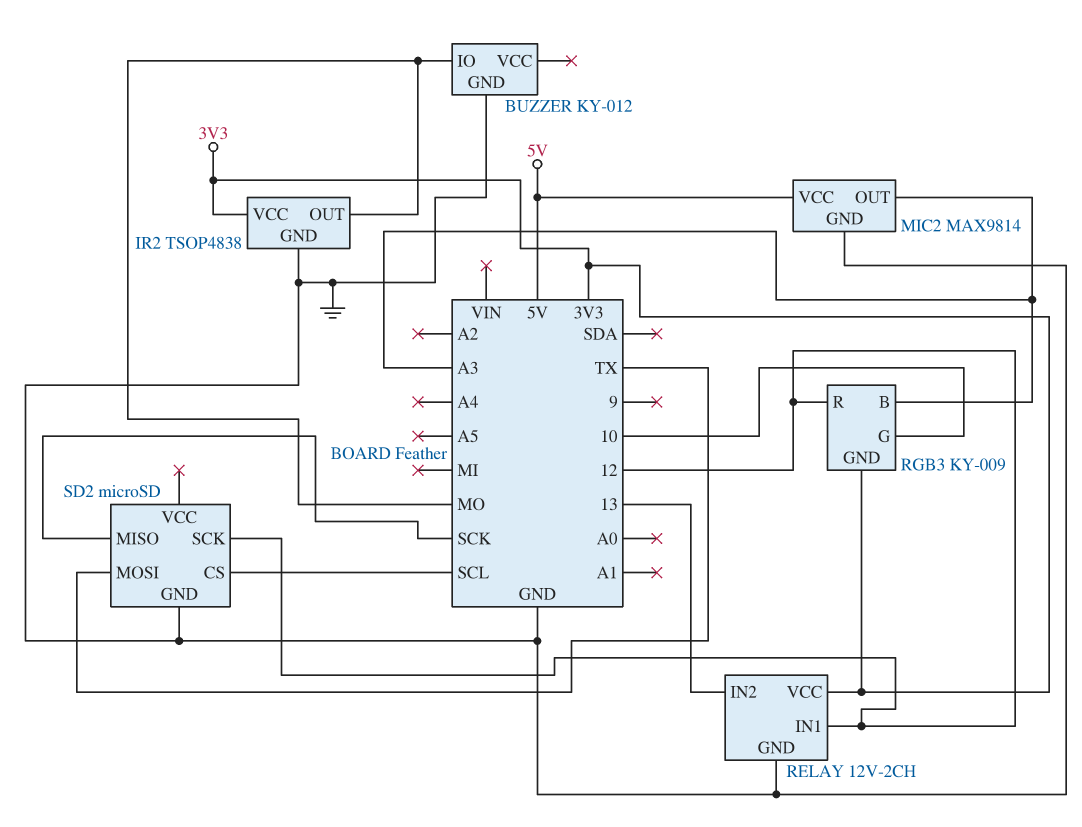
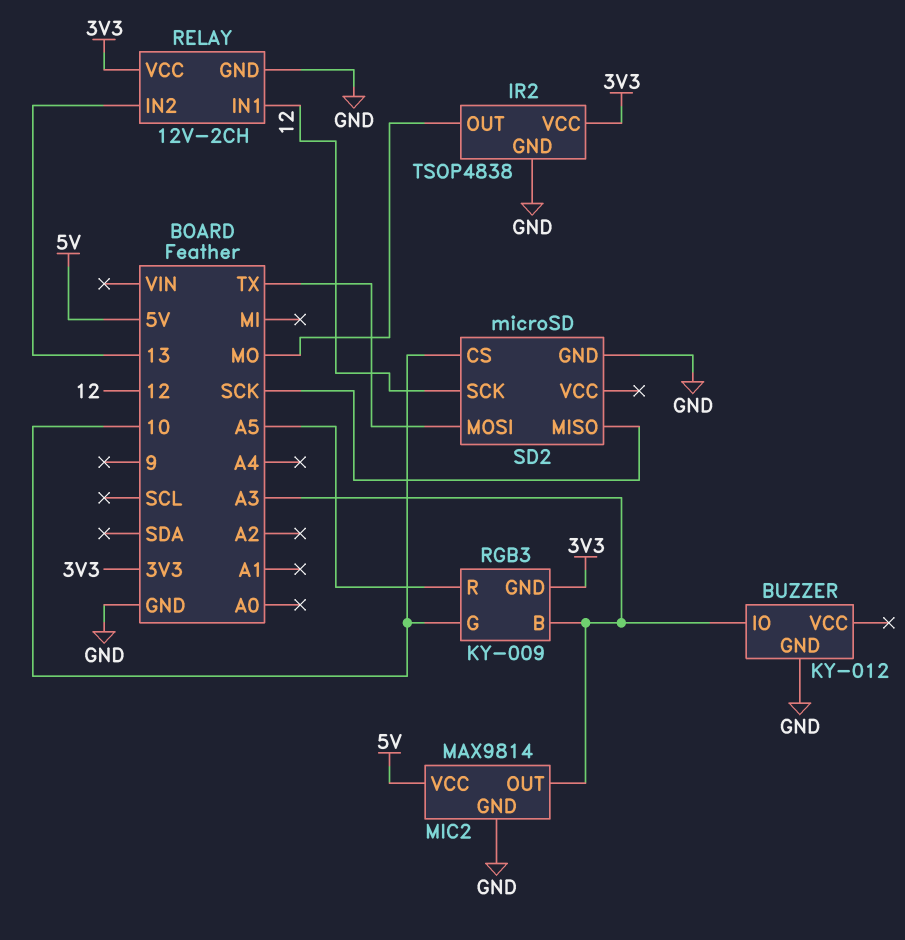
BUZZER pin IO: MO -> A3
RGB3 pin R: 12 -> A5
SD2 pin CS: SCL -> 10

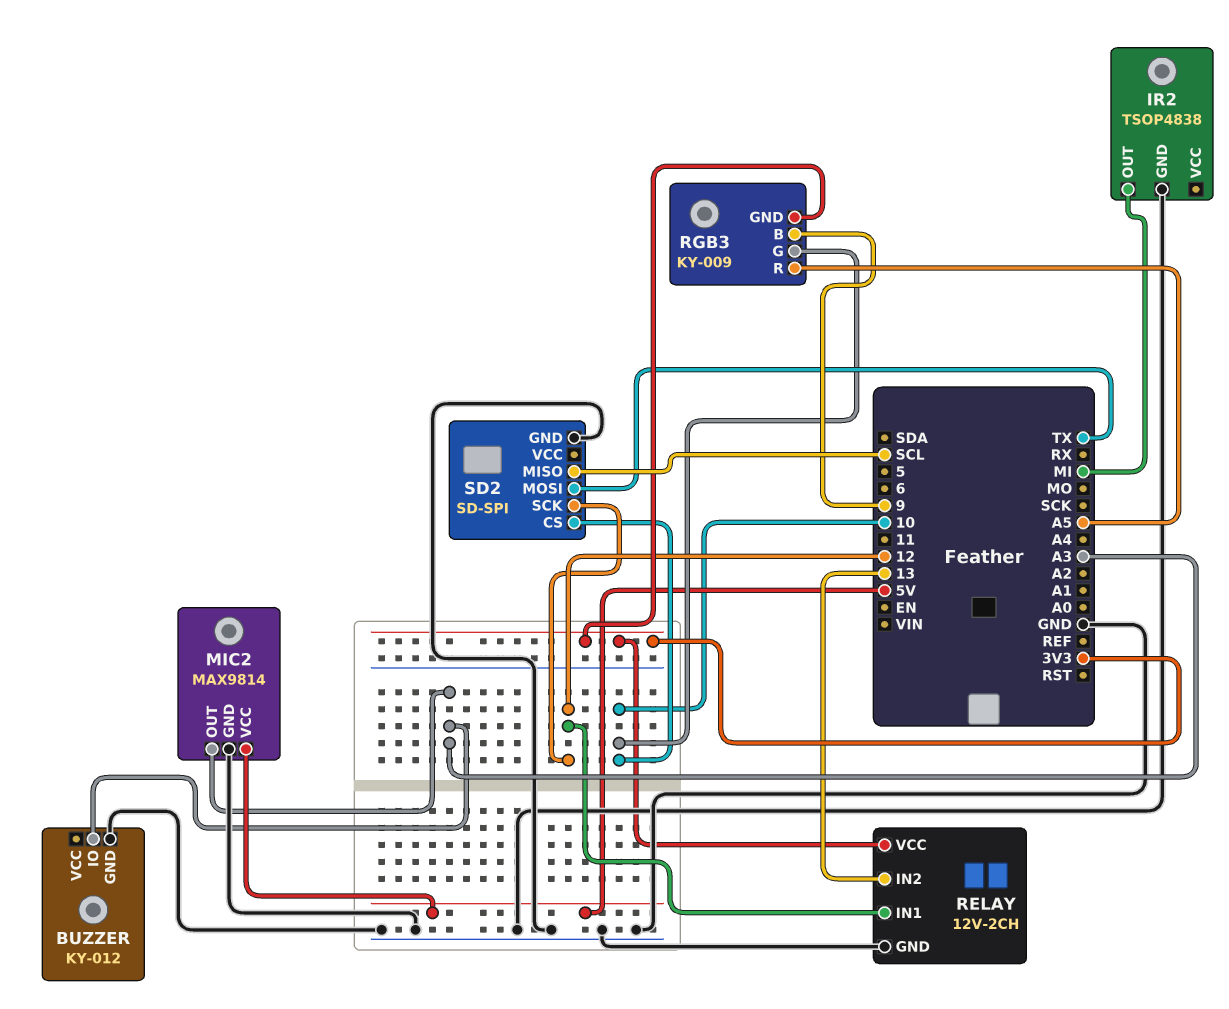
IR2 pin OUT: MO -> MI
IR2 pin VCC: 3V3 -> none
RGB3 pin B: A3 -> 9
SD2: microSD -> SD-SPI
SD2 pin MISO: SCK -> SCL

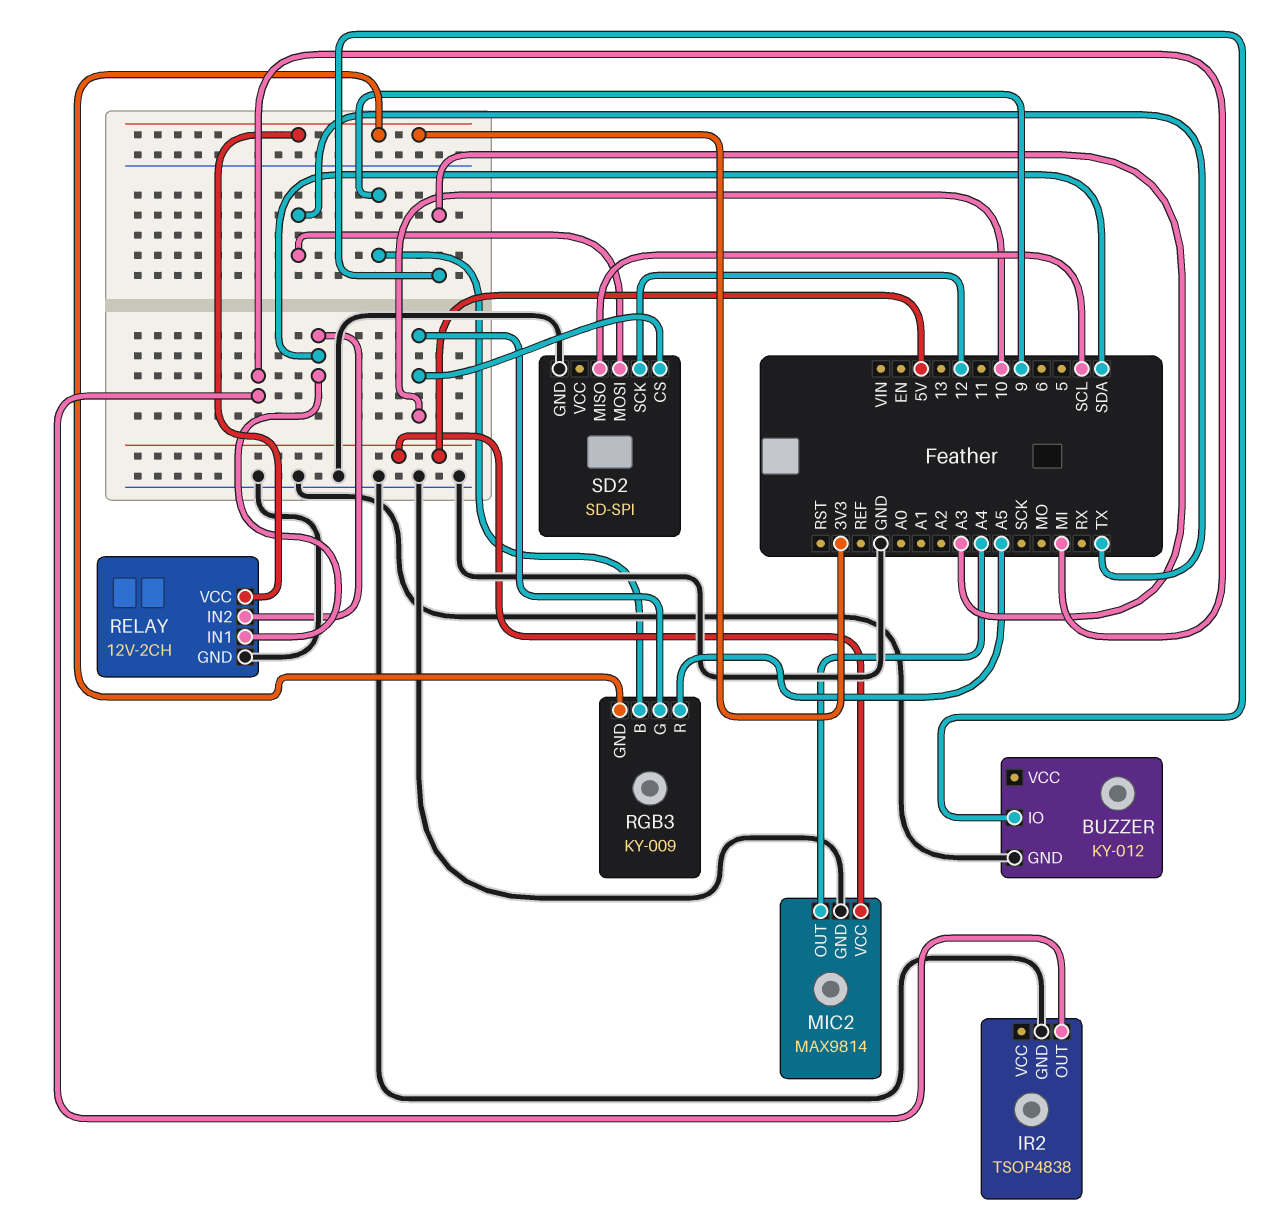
MIC2 pin OUT: A3 -> A4
RELAY pin IN1: 12 -> SDA
RELAY pin IN2: 13 -> SDA

